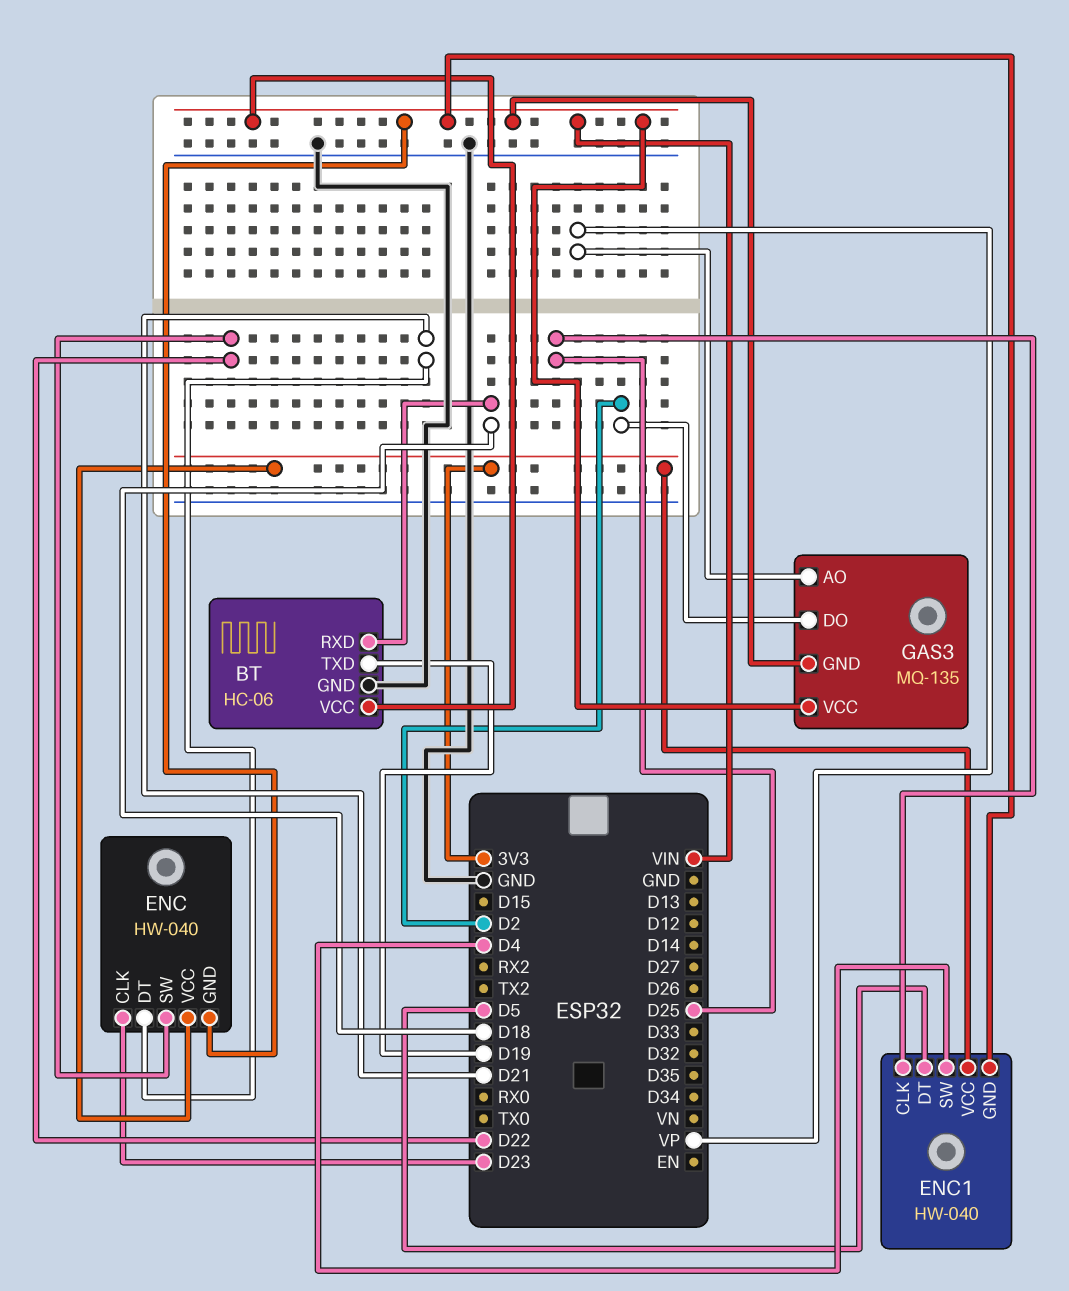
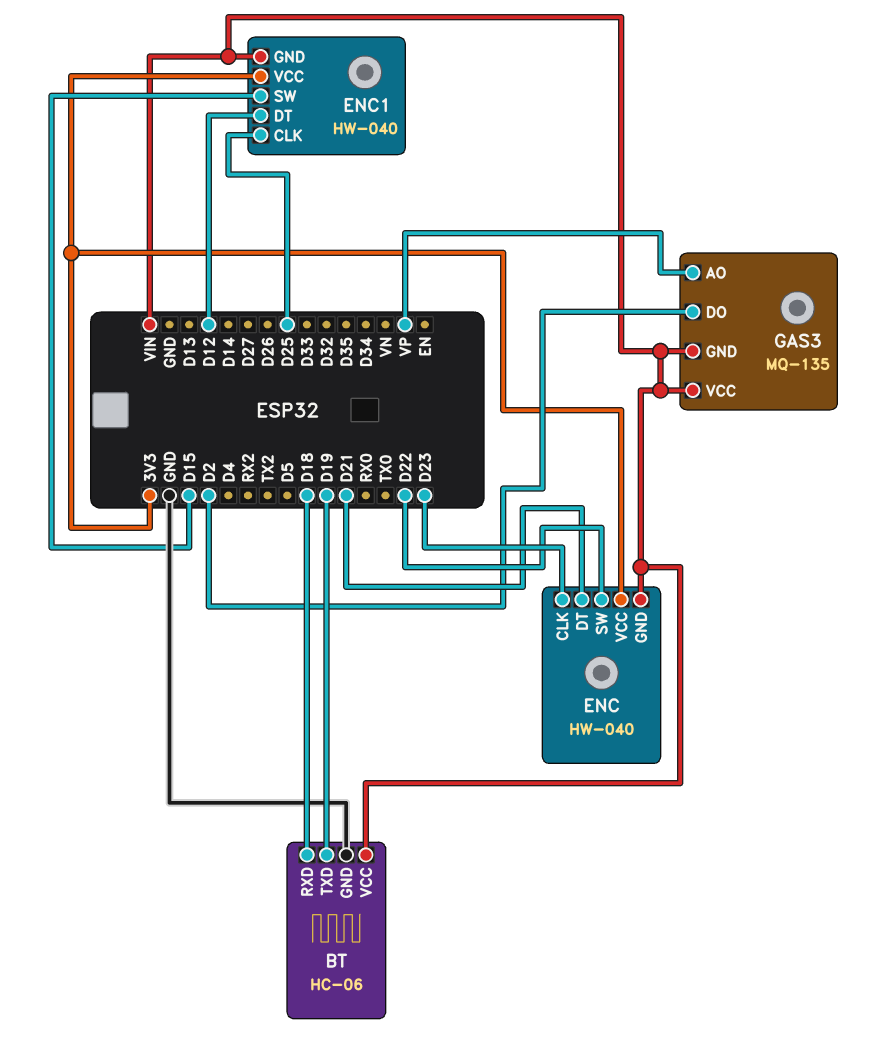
ENC1 pin DT: D5 -> D12
ENC1 pin SW: D4 -> D15

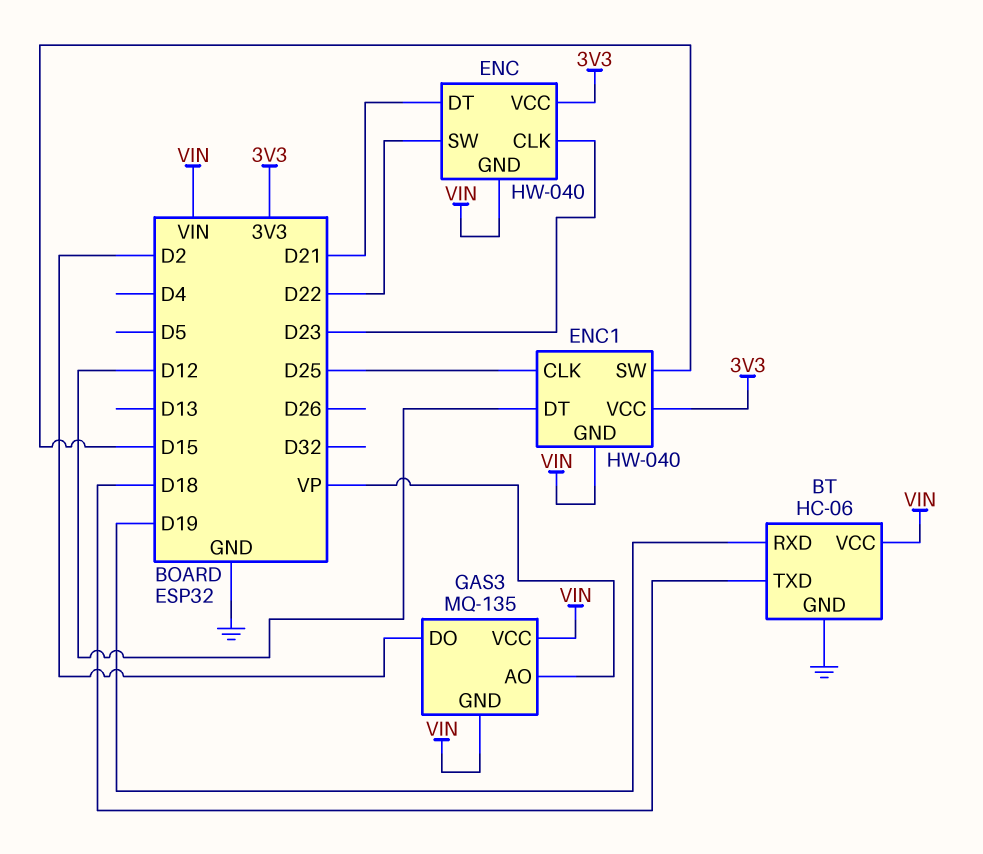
BT pin RXD: D18 -> D19
BT pin TXD: D19 -> D18

